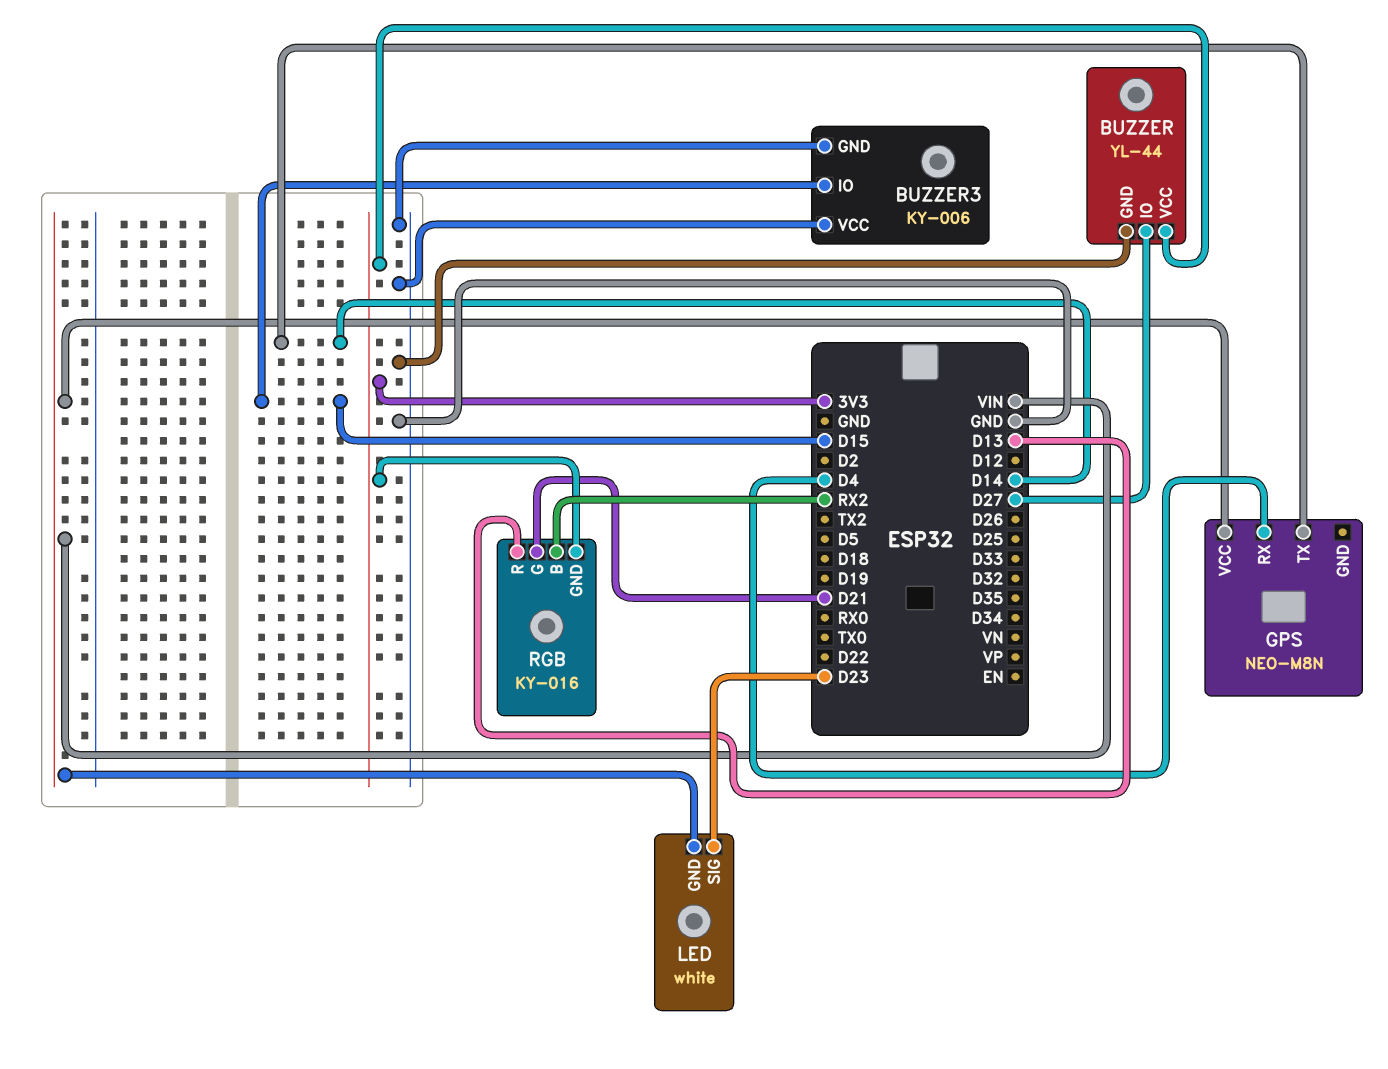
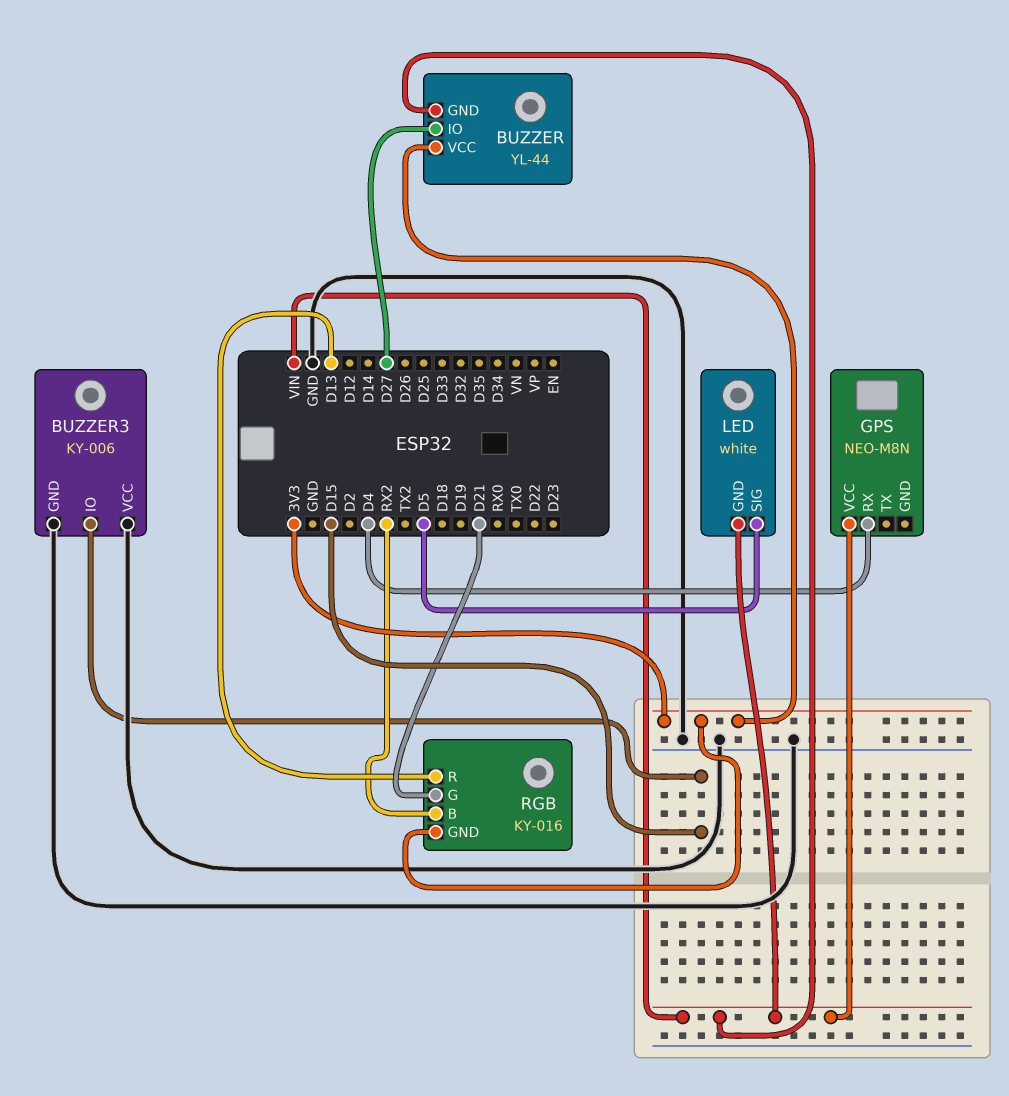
BUZZER pin GND: GND -> VIN
GPS pin TX: D14 -> none
LED pin SIG: D23 -> D5

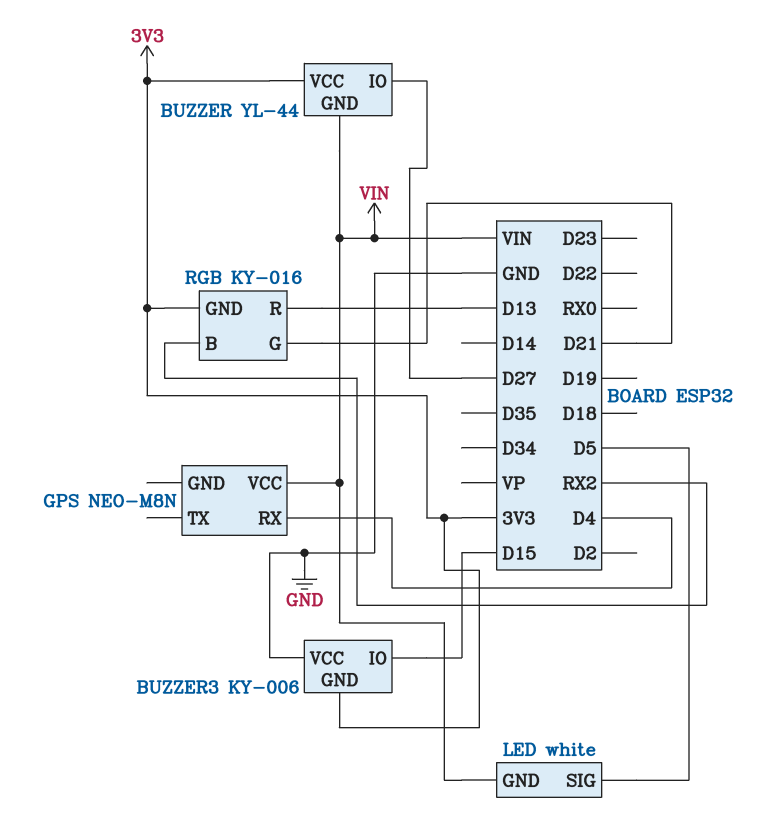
BUZZER3 pin GND: GND -> 3V3

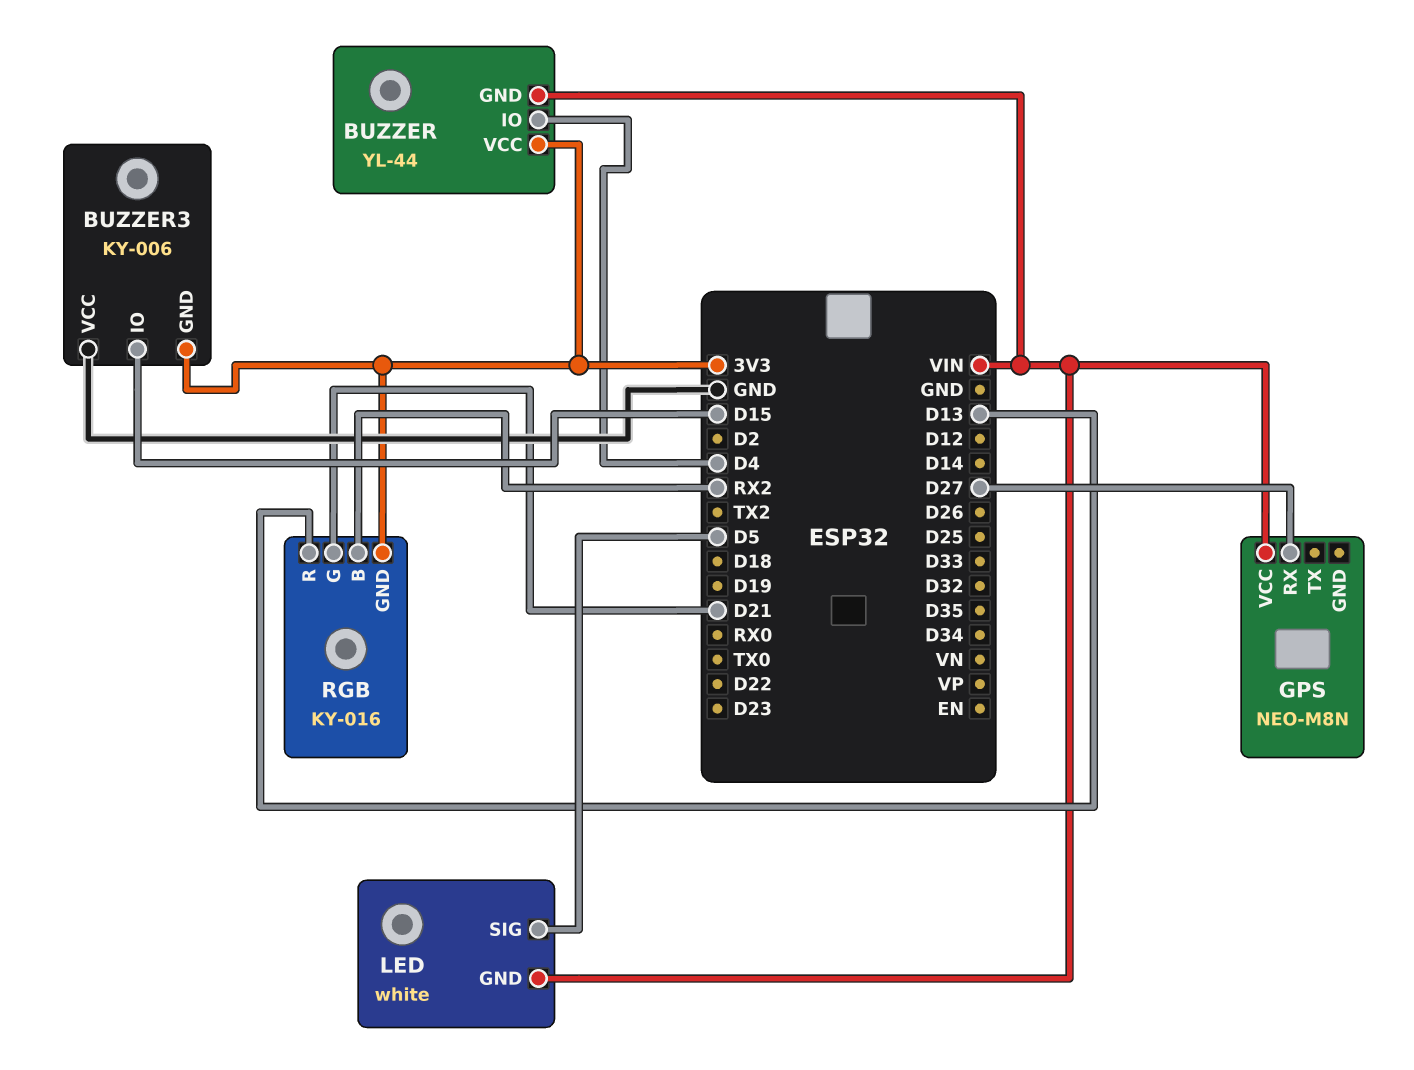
BUZZER pin IO: D27 -> D4
GPS pin RX: D4 -> D27

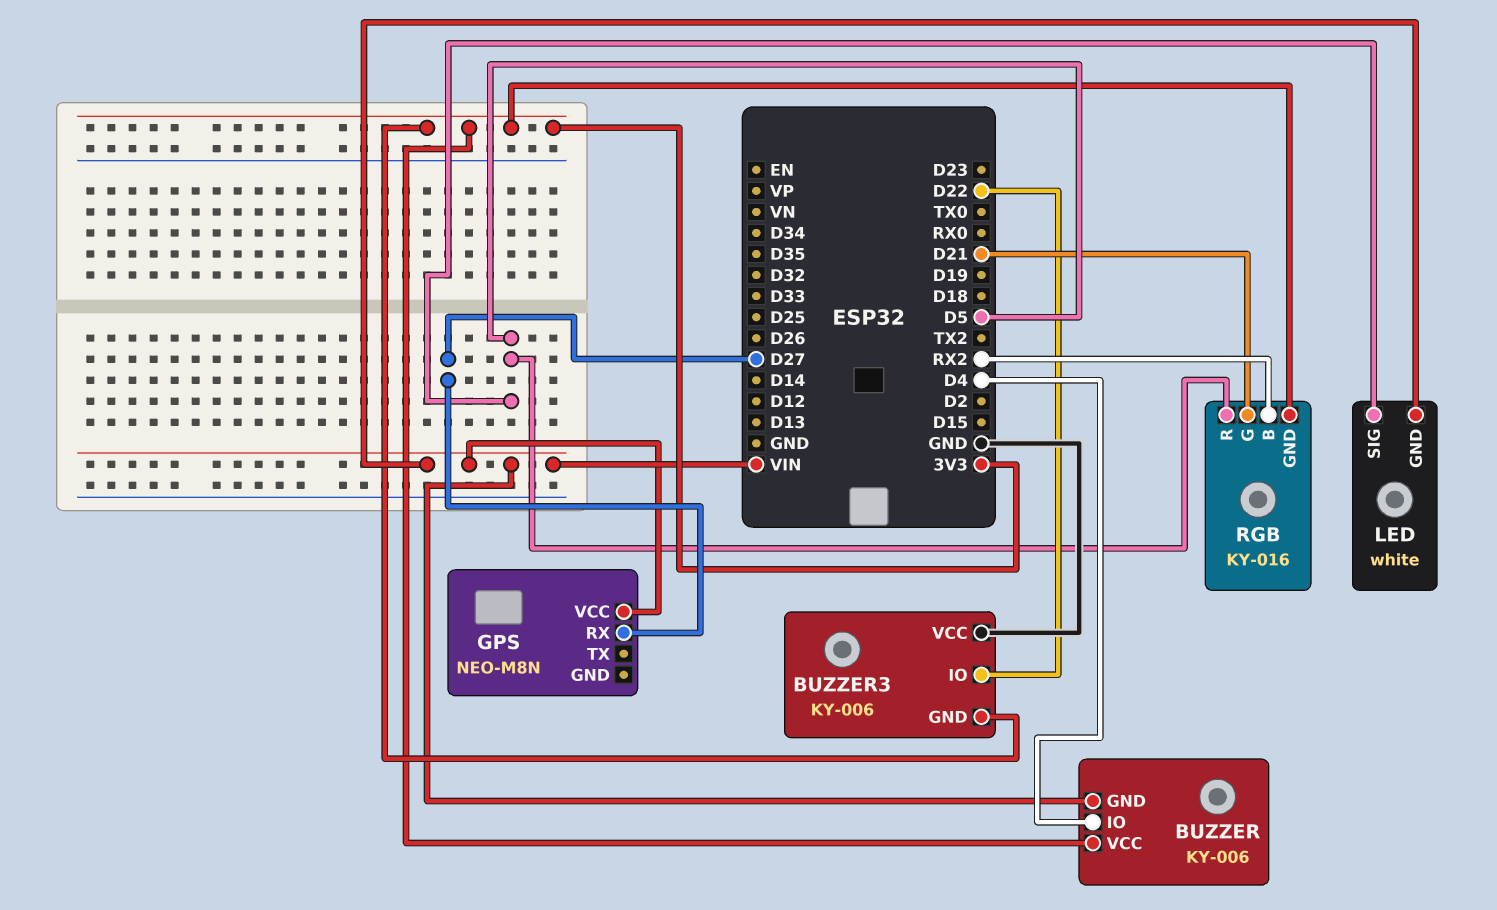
BUZZER: YL-44 -> KY-006
BUZZER3 pin IO: D15 -> D22
RGB pin R: D13 -> D5

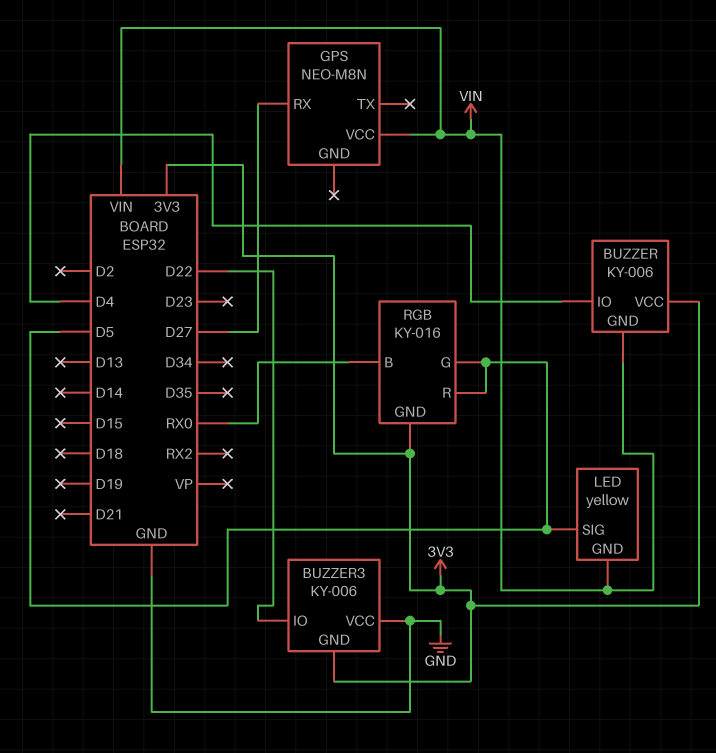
LED: white -> yellow
RGB pin B: RX2 -> RX0
RGB pin G: D21 -> D5

